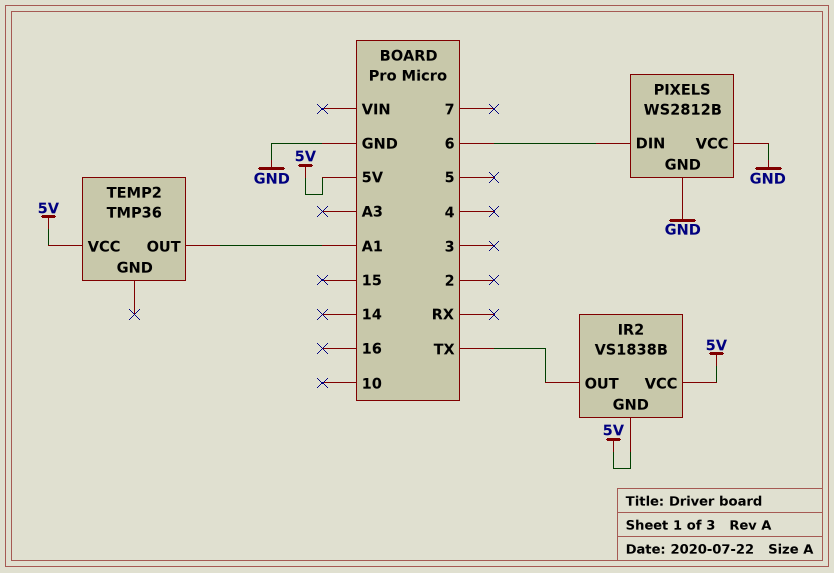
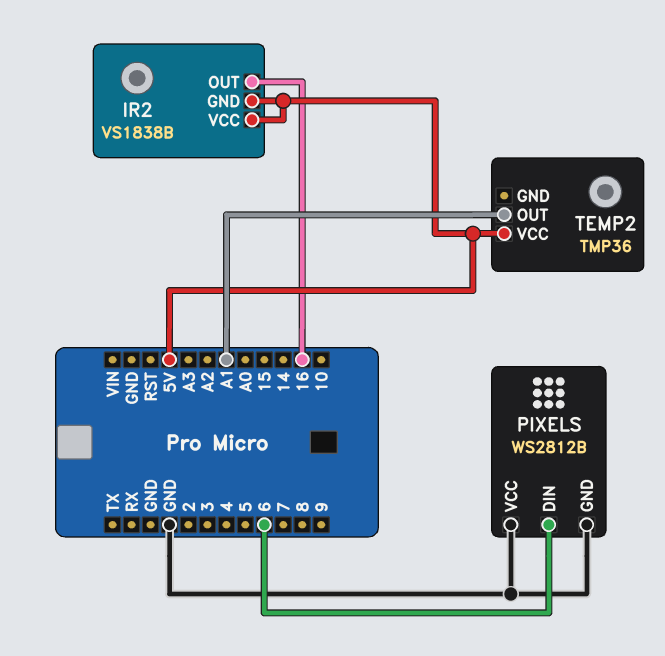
IR2 pin OUT: TX -> 16

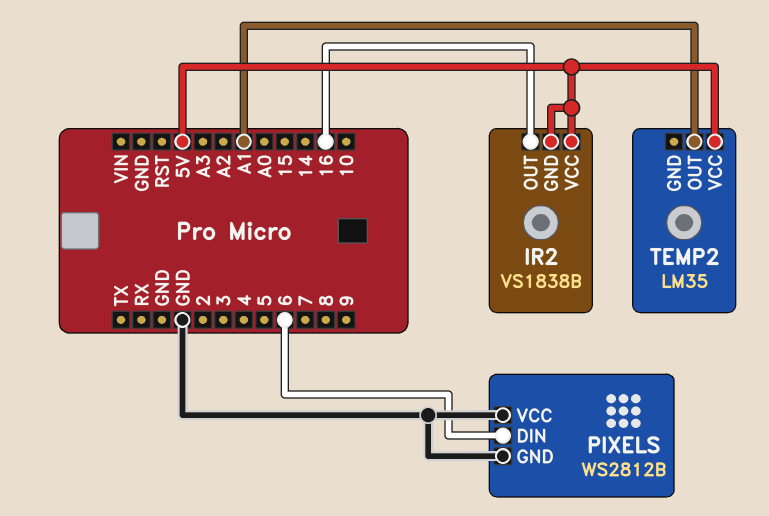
TEMP2: TMP36 -> LM35

